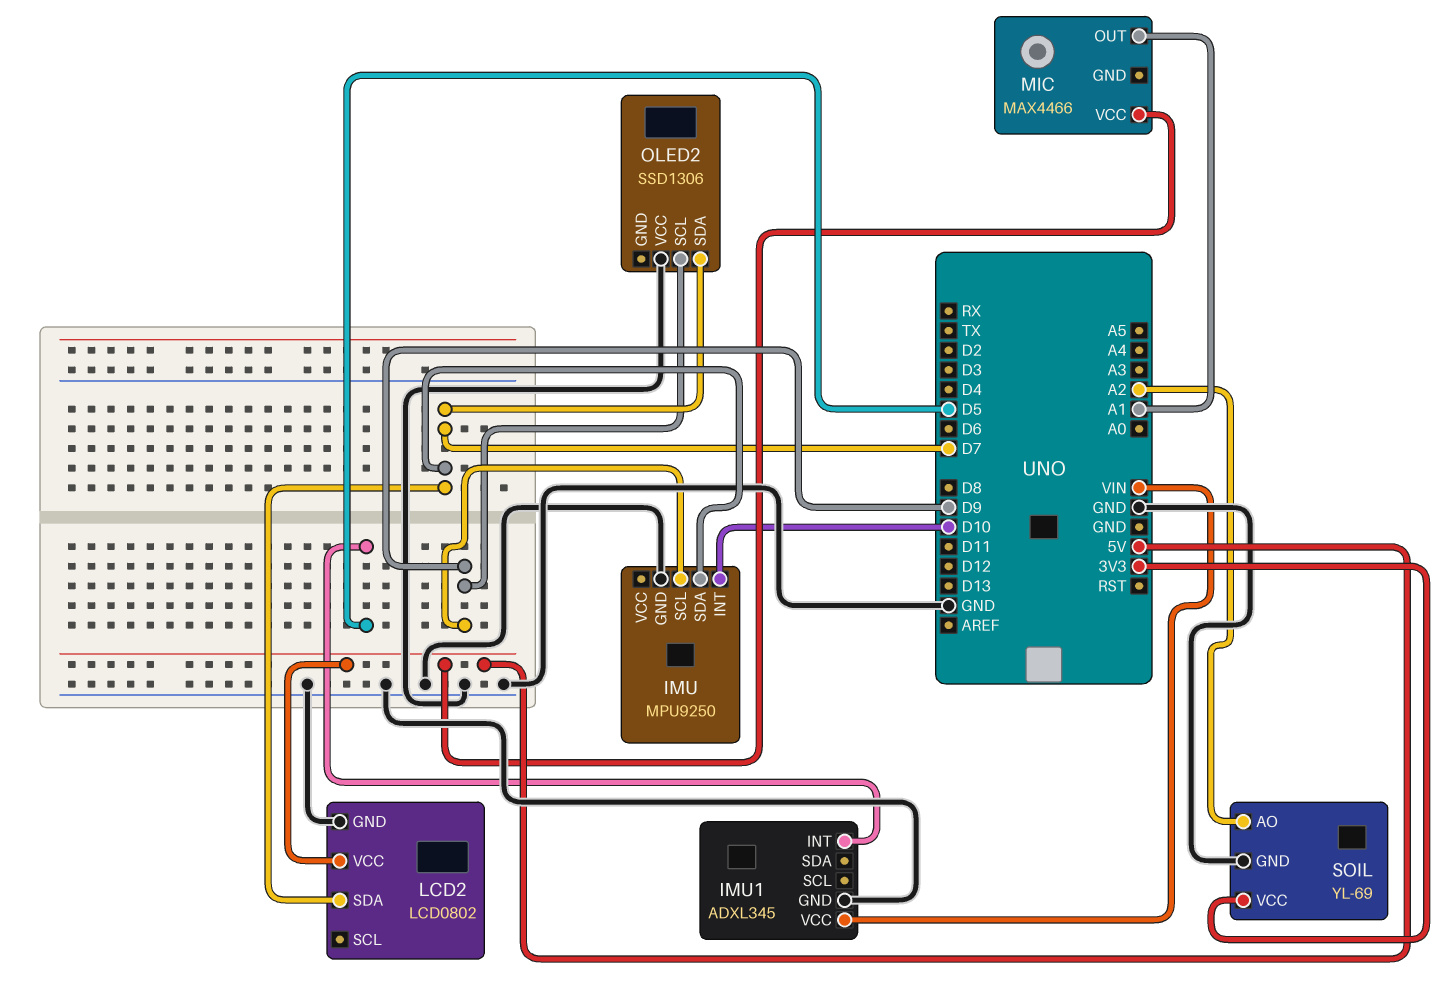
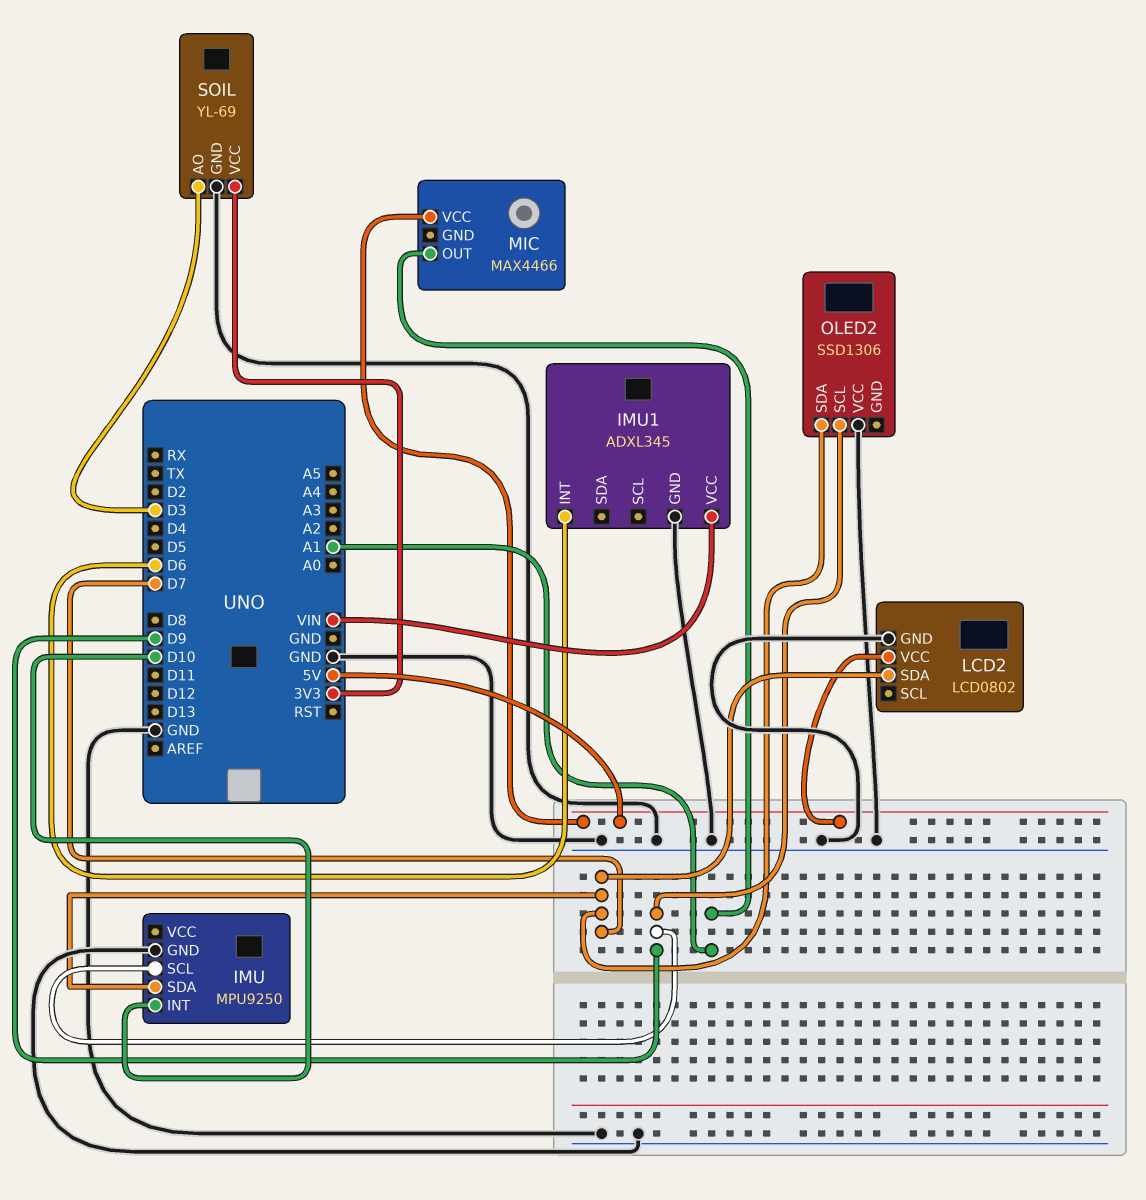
IMU1 pin INT: D5 -> D6
SOIL pin AO: A2 -> D3

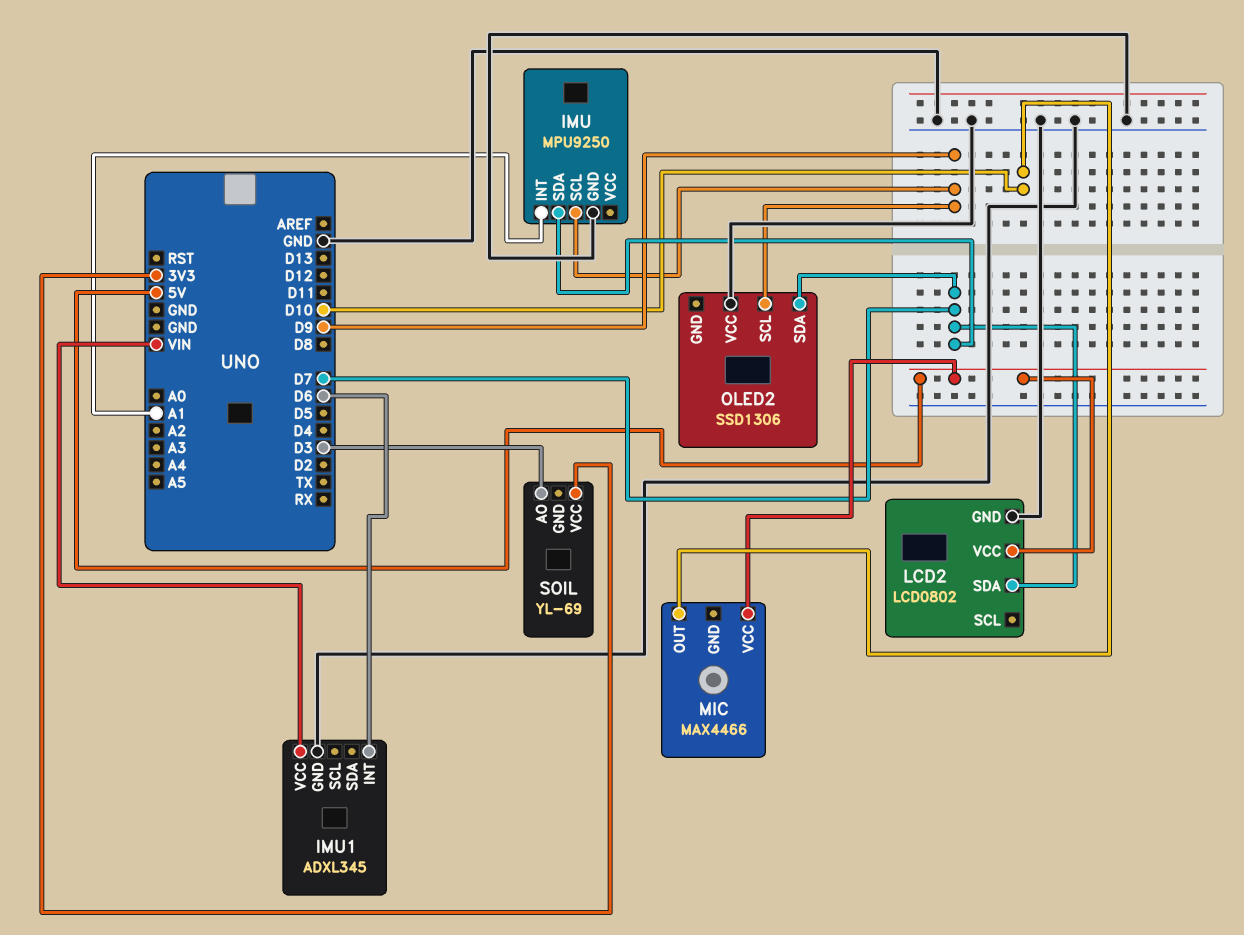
IMU pin INT: D10 -> A1
MIC pin OUT: A1 -> D10
SOIL pin GND: GND -> none

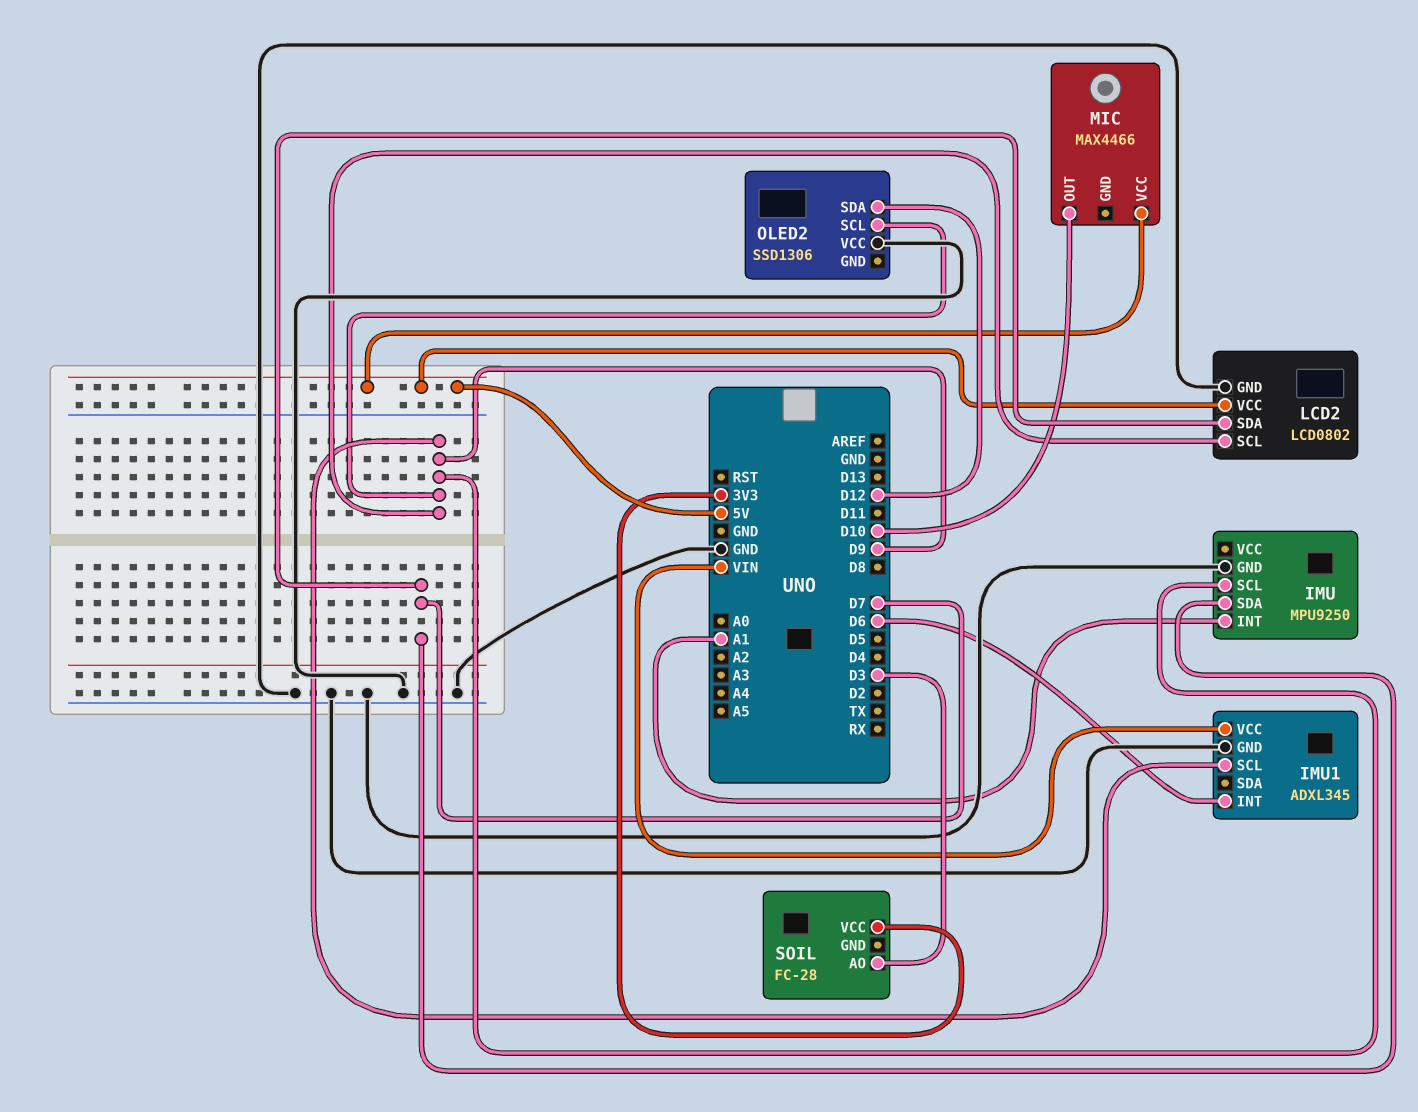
IMU1 pin SCL: none -> D9
LCD2 pin SCL: none -> D9
OLED2 pin SDA: D7 -> D12
SOIL: YL-69 -> FC-28

